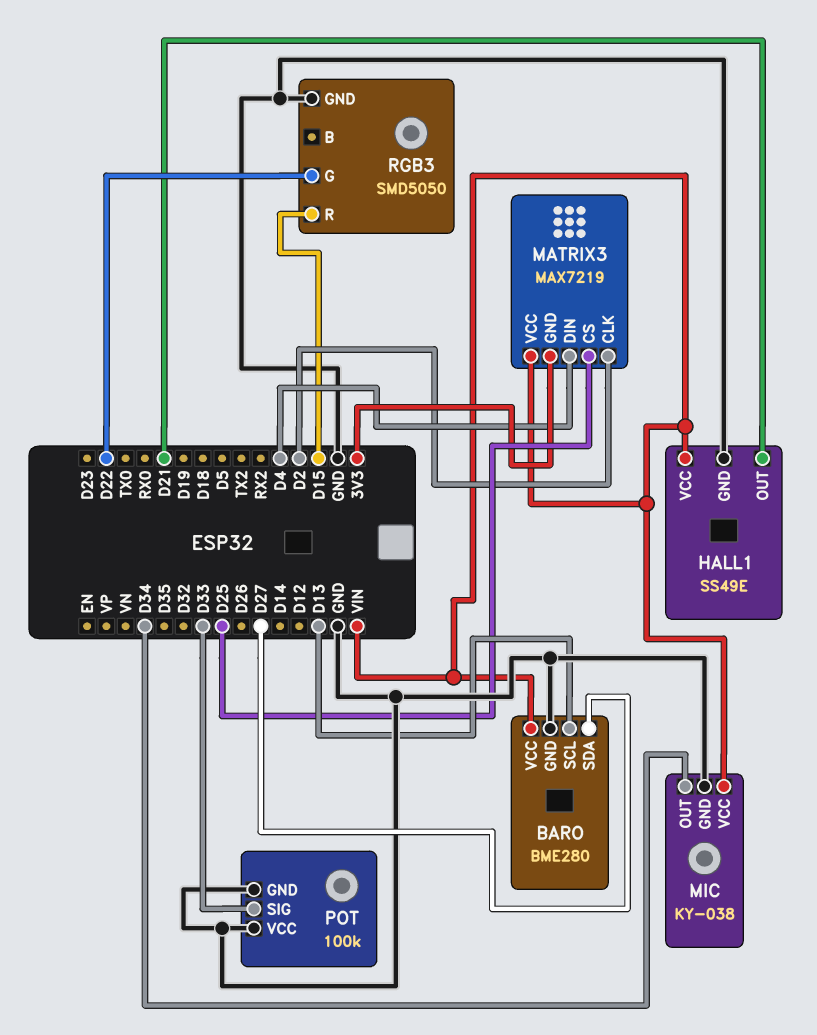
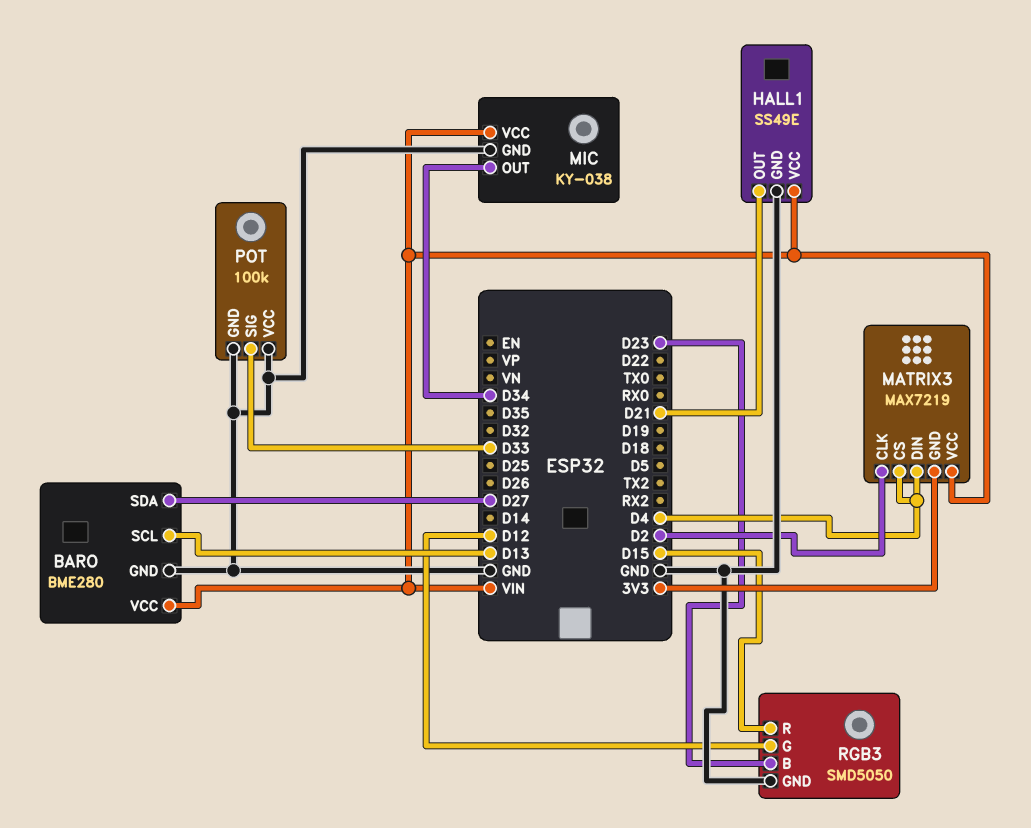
MATRIX3 pin CS: D25 -> D4
RGB3 pin B: none -> D23
RGB3 pin G: D22 -> D12

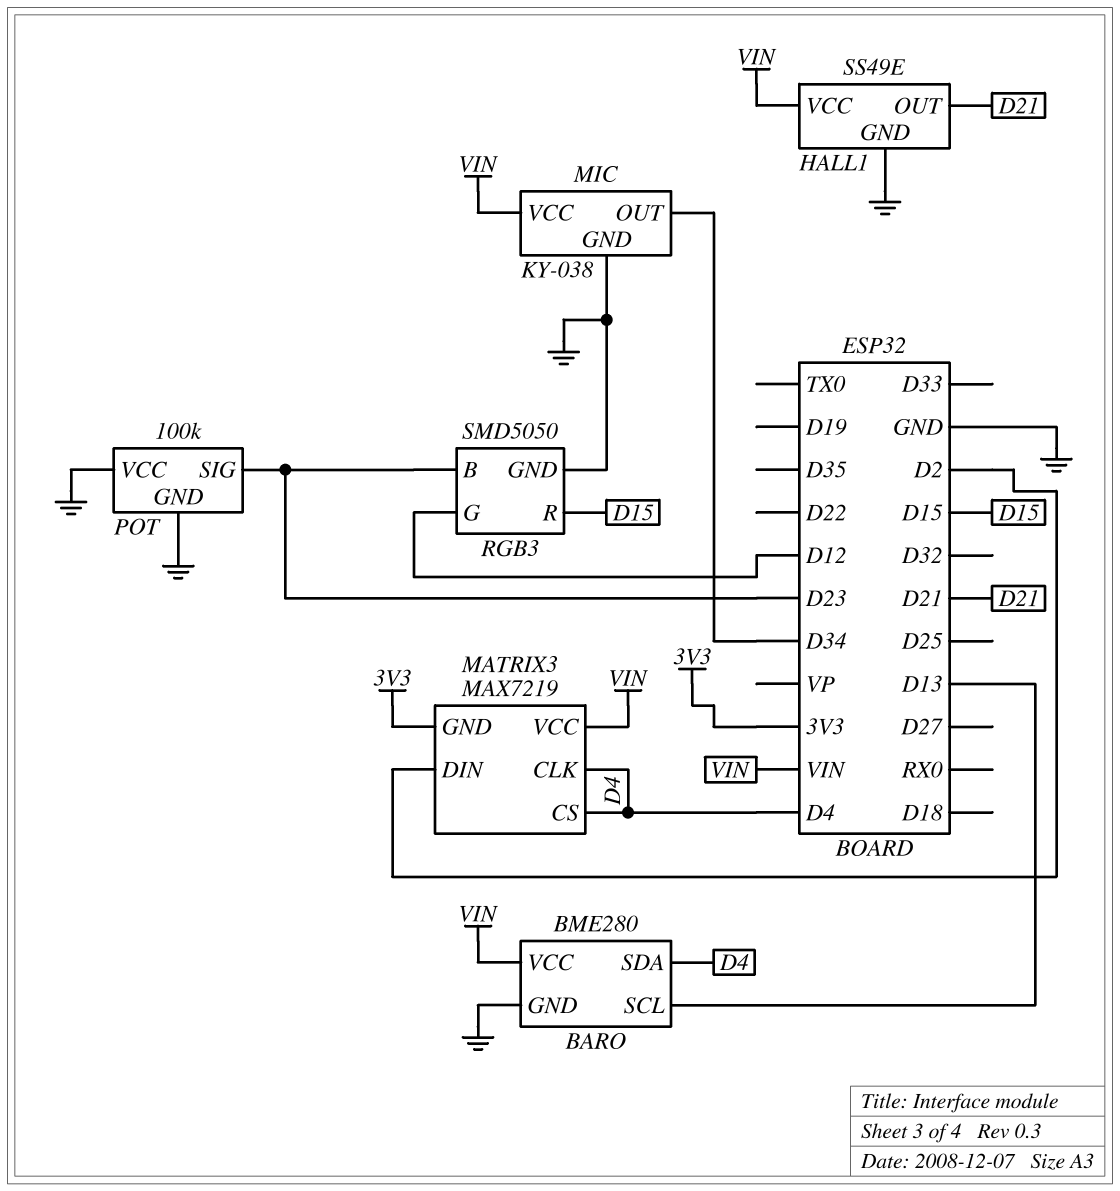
BARO pin SDA: D27 -> D4
MATRIX3 pin CLK: D2 -> D4
MATRIX3 pin DIN: D4 -> D2
POT pin SIG: D33 -> D23

